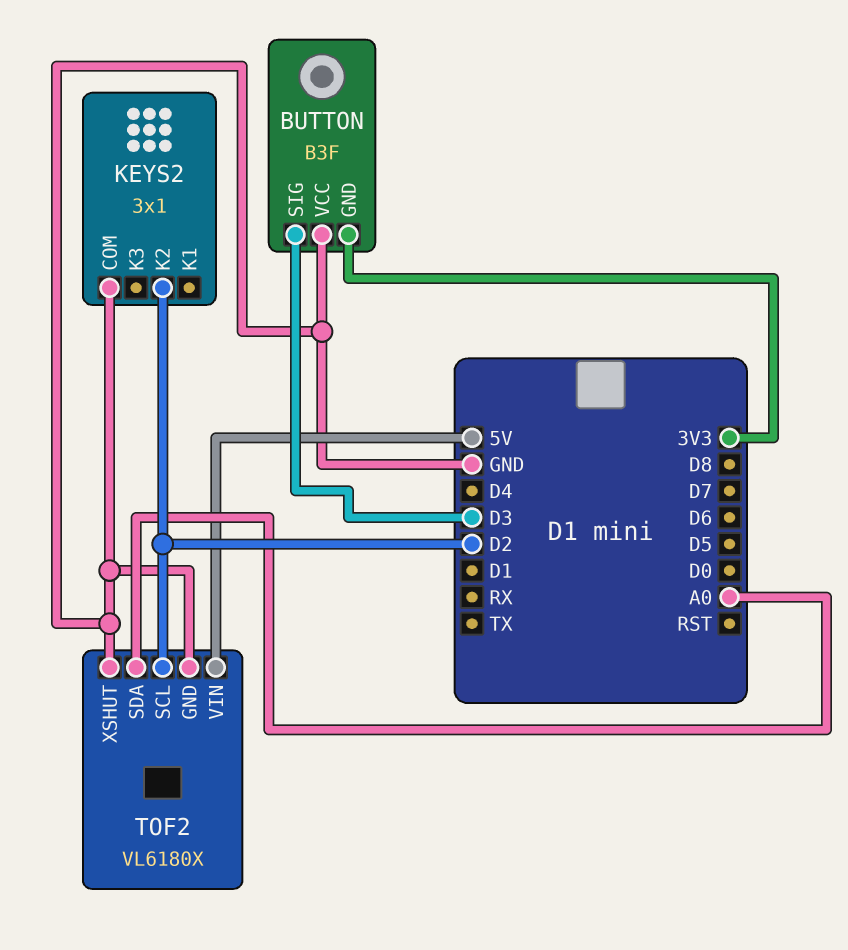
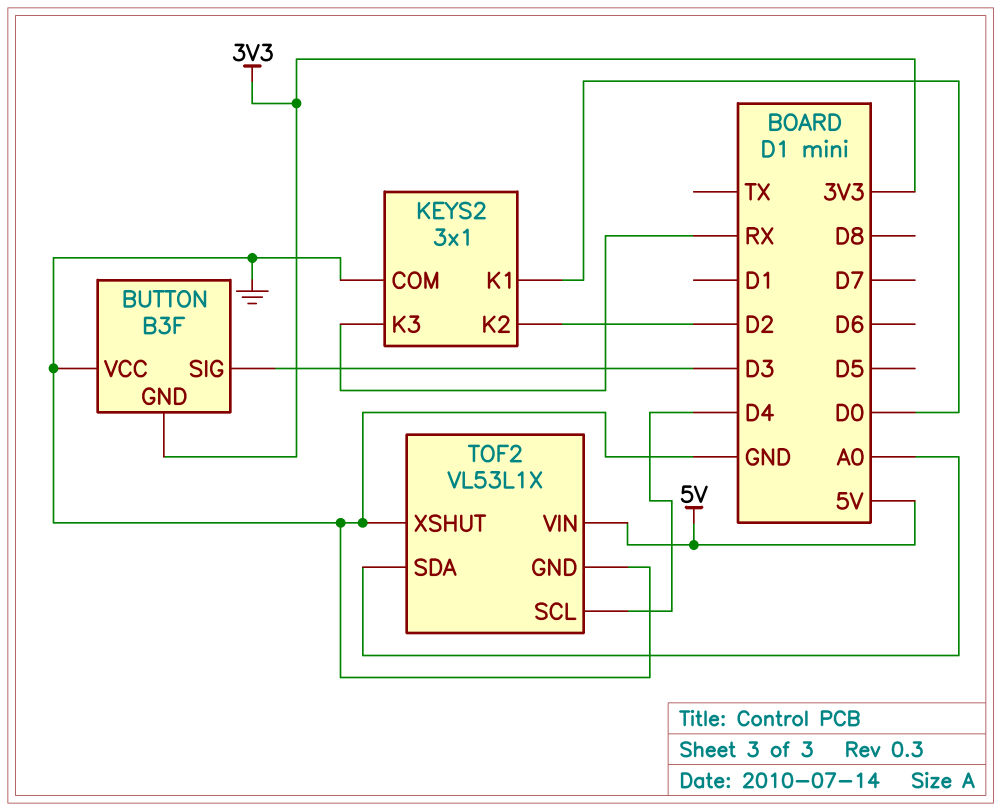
KEYS2 pin K1: none -> D0
KEYS2 pin K3: none -> RX
TOF2: VL6180X -> VL53L1X
TOF2 pin SCL: D2 -> D4

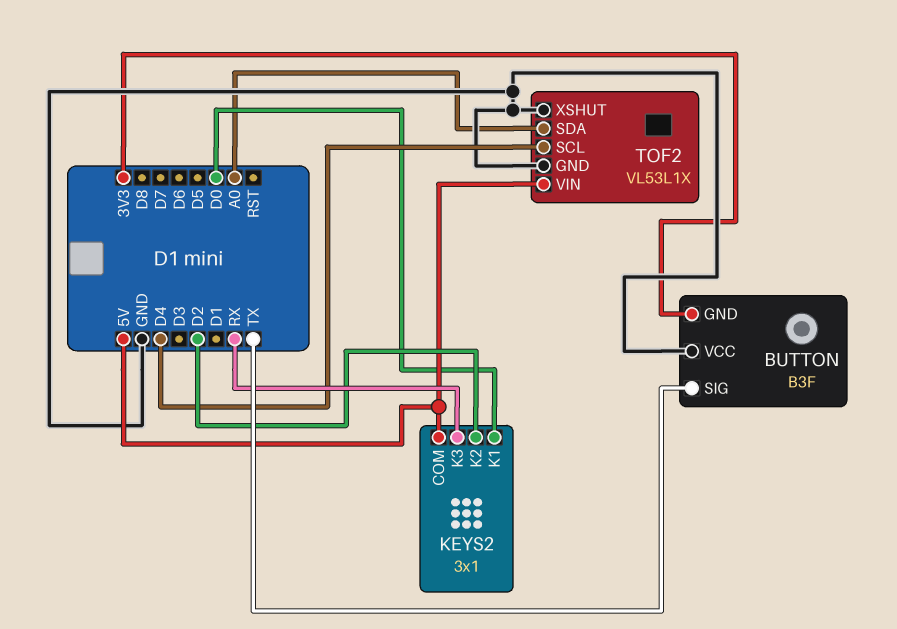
BUTTON pin SIG: D3 -> TX
KEYS2 pin COM: GND -> 5V

